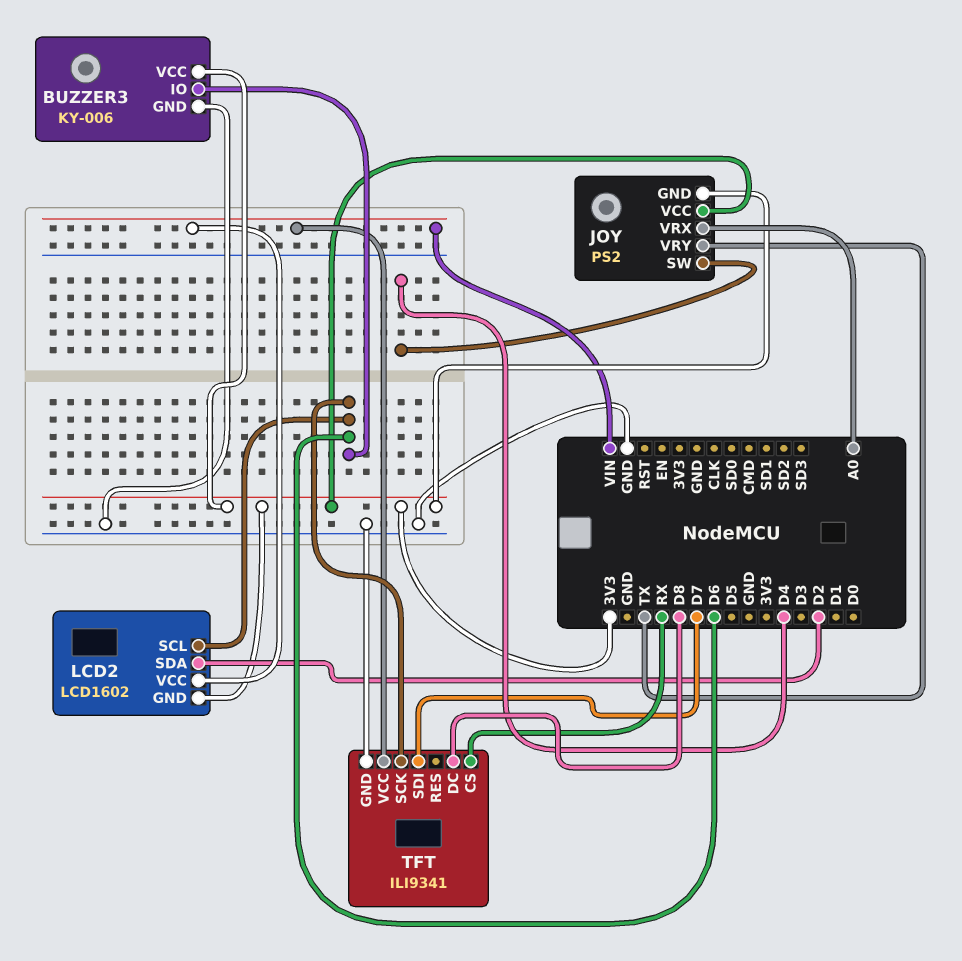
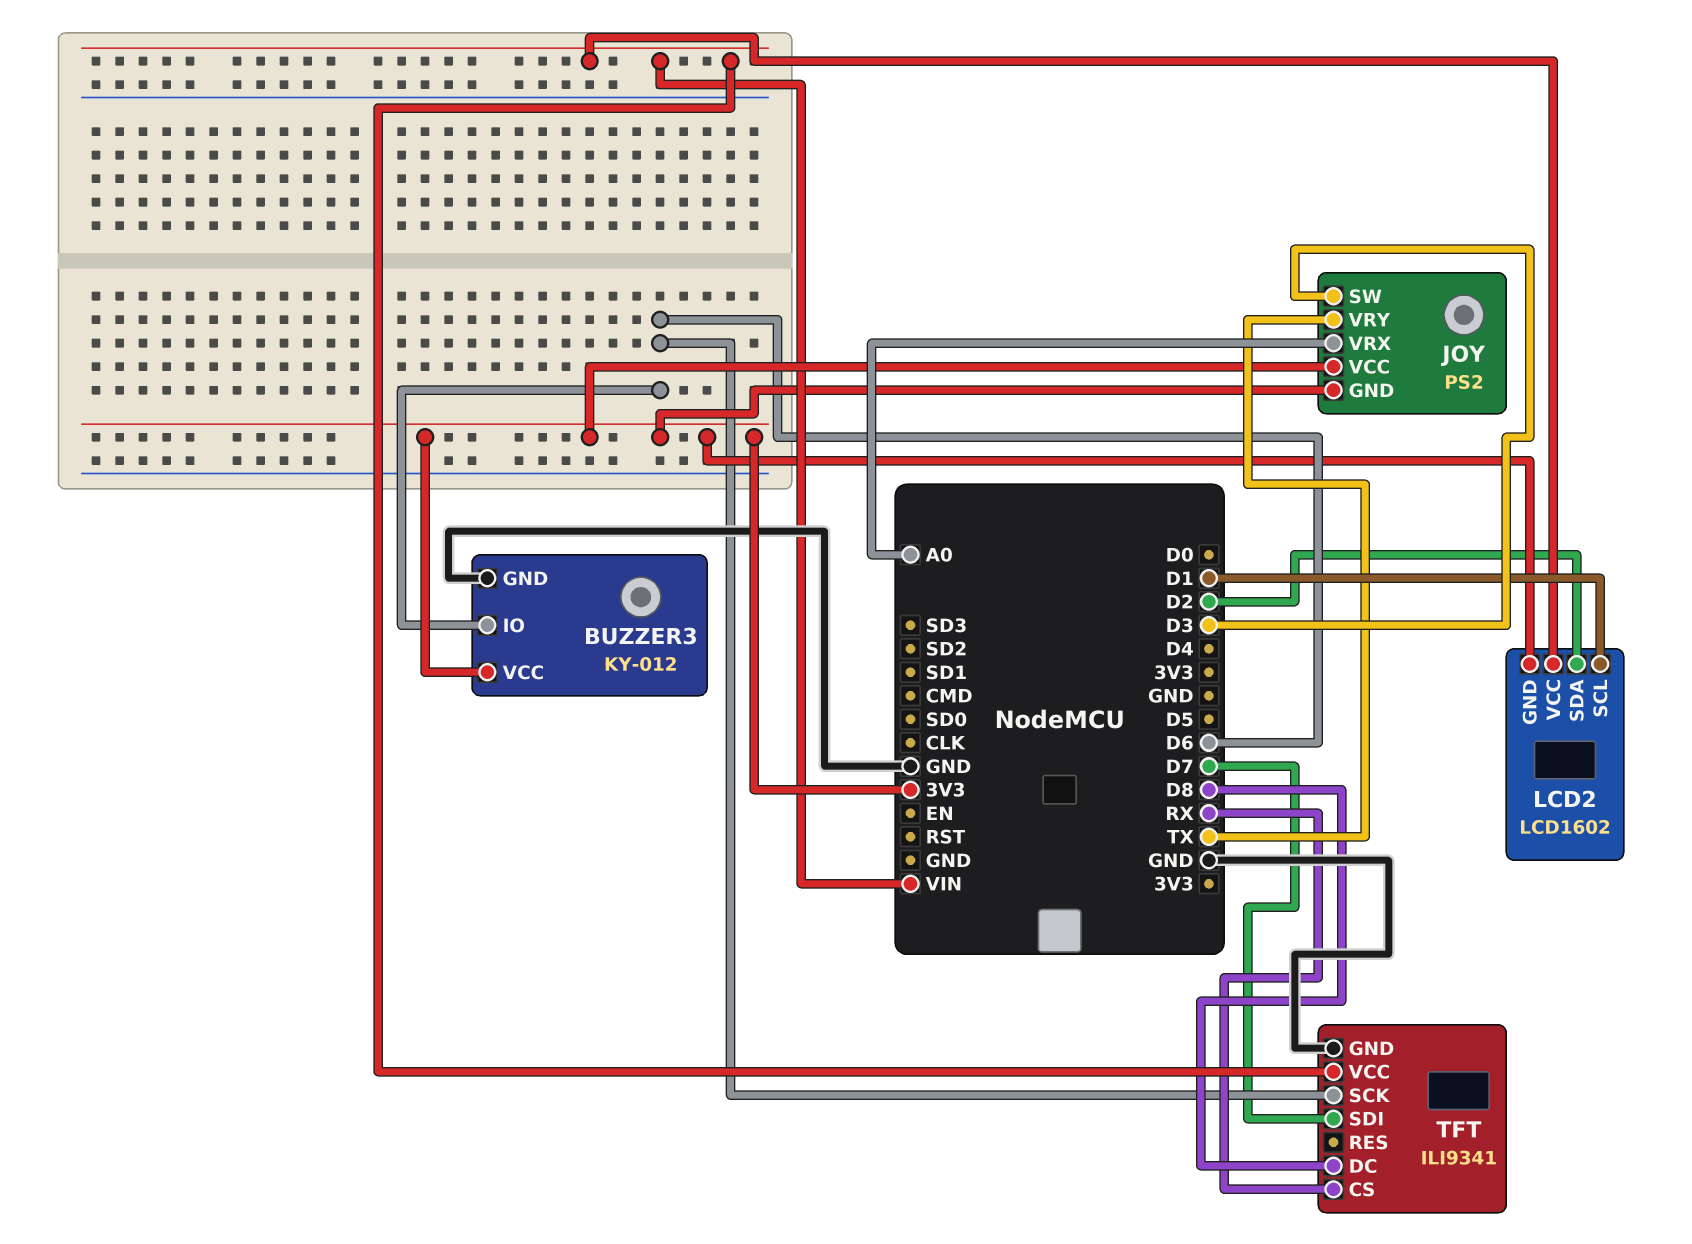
BUZZER3: KY-006 -> KY-012
JOY pin SW: D4 -> D3
LCD2 pin SCL: D6 -> D1

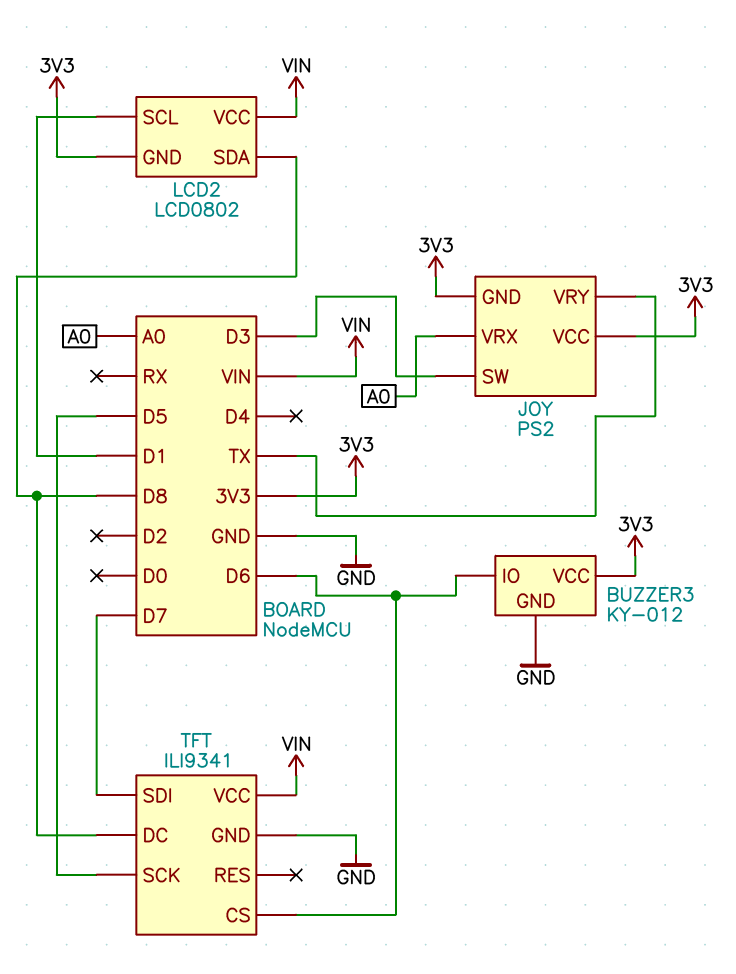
LCD2: LCD1602 -> LCD0802
LCD2 pin SDA: D2 -> D8
TFT pin CS: RX -> D6
TFT pin SCK: D6 -> D5

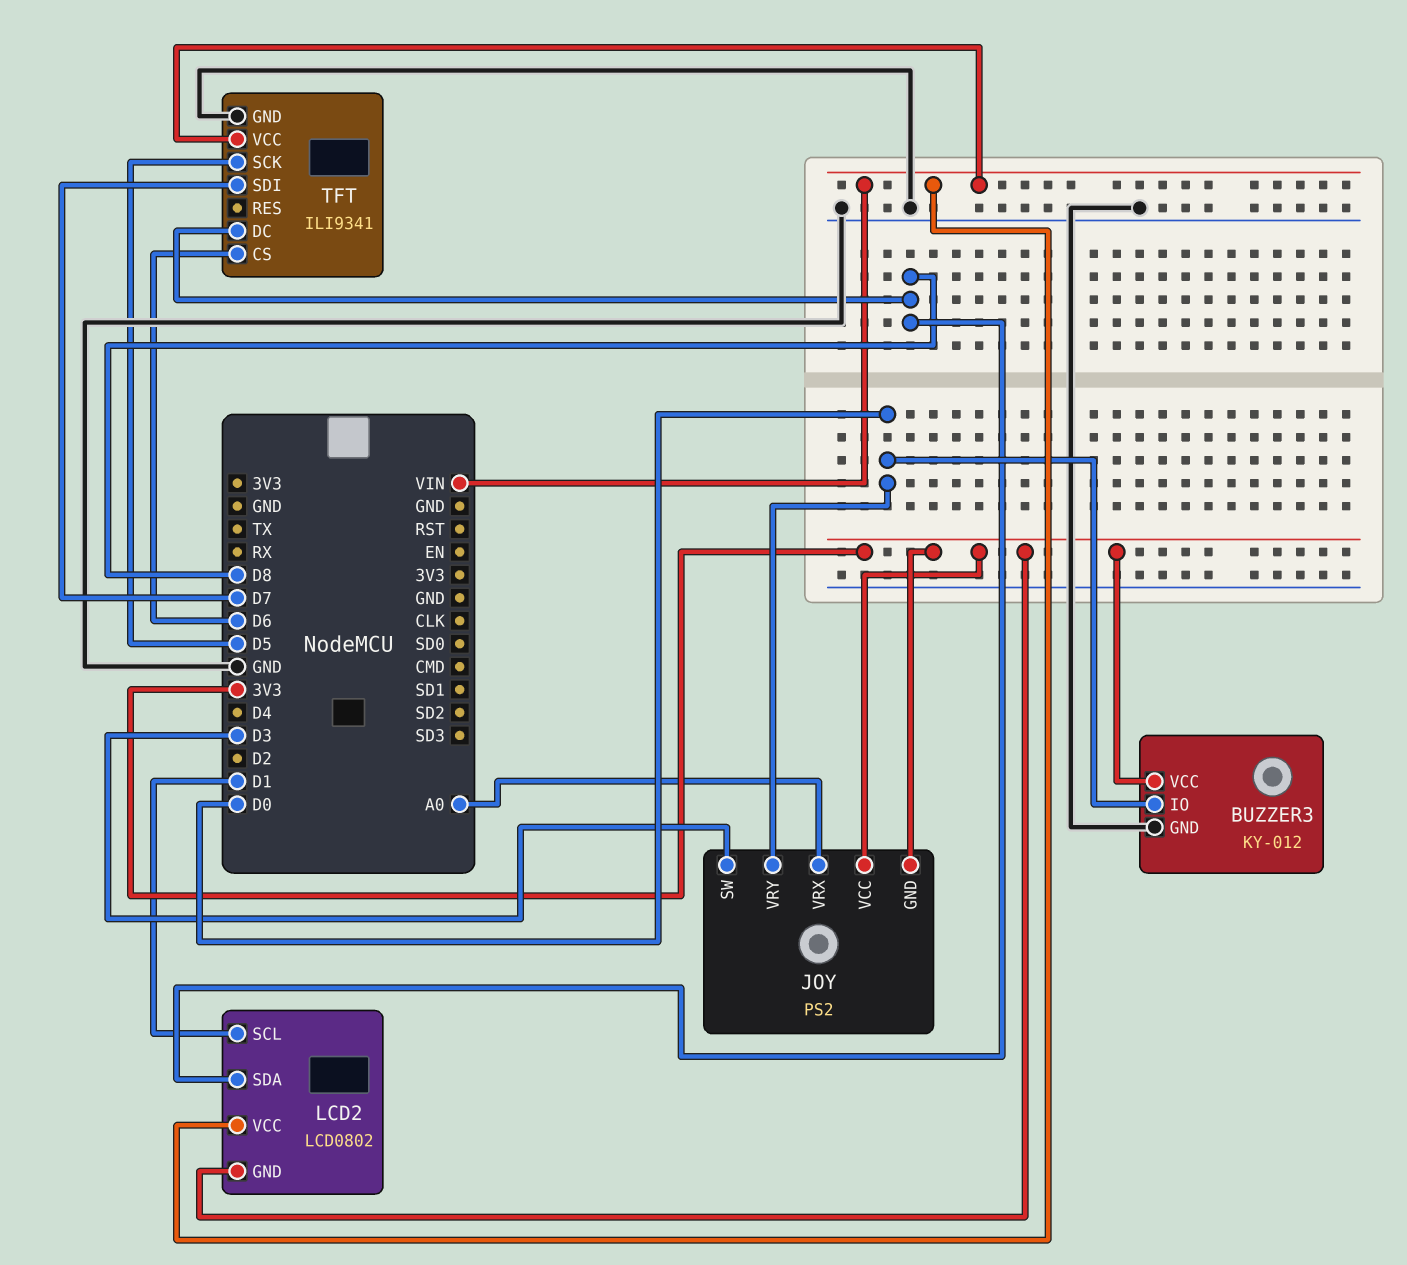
BUZZER3 pin IO: D6 -> D0
JOY pin VRY: TX -> D0

